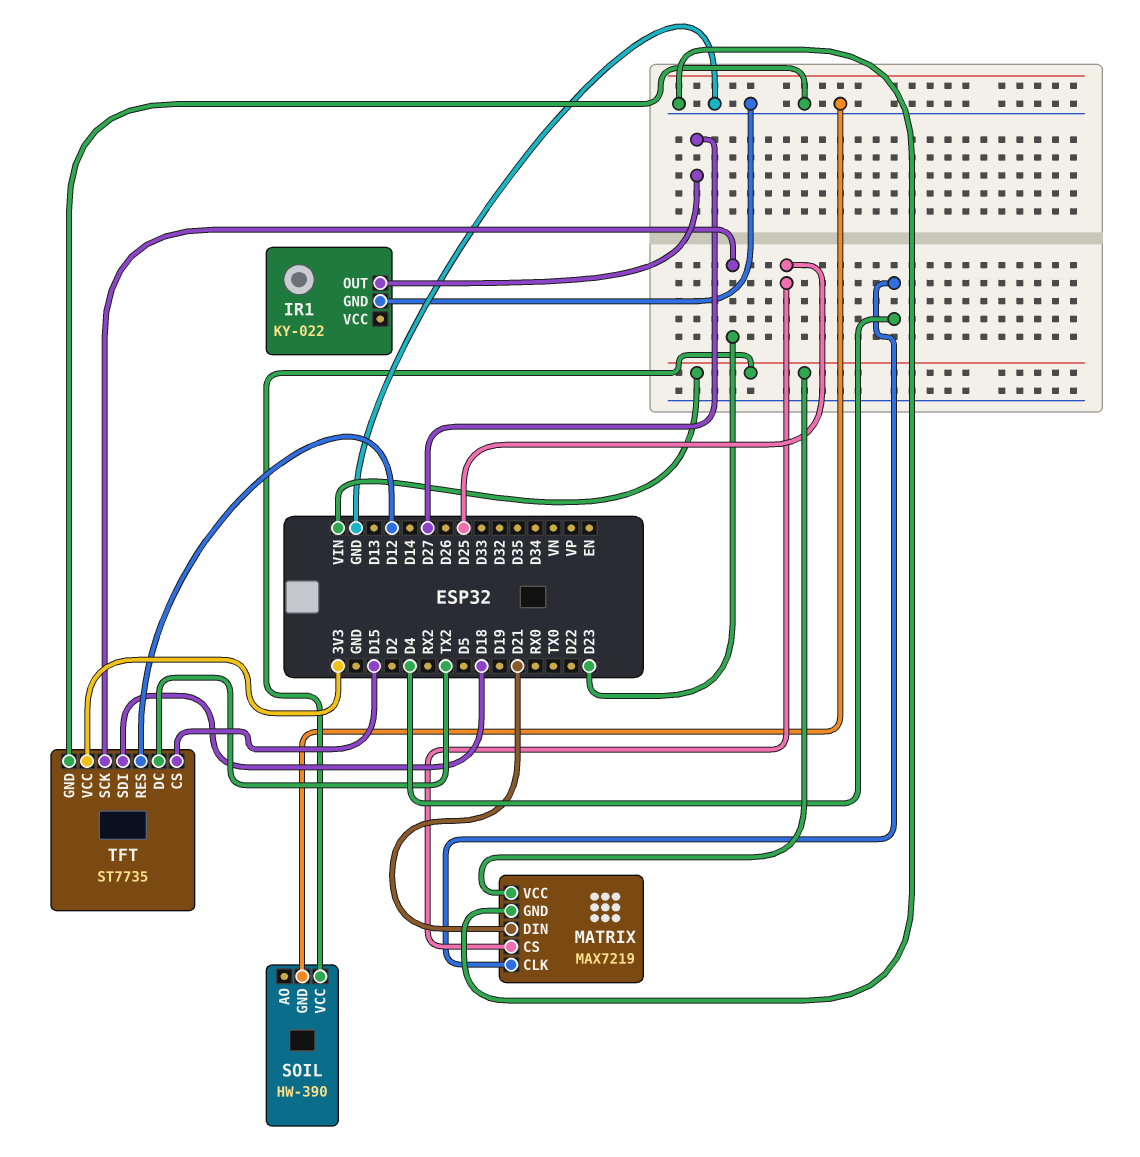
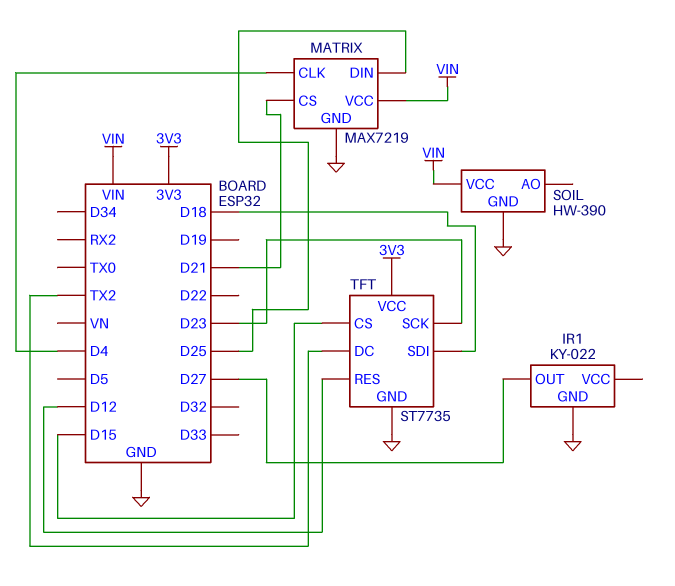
MATRIX pin CS: D25 -> D21
MATRIX pin DIN: D21 -> D25

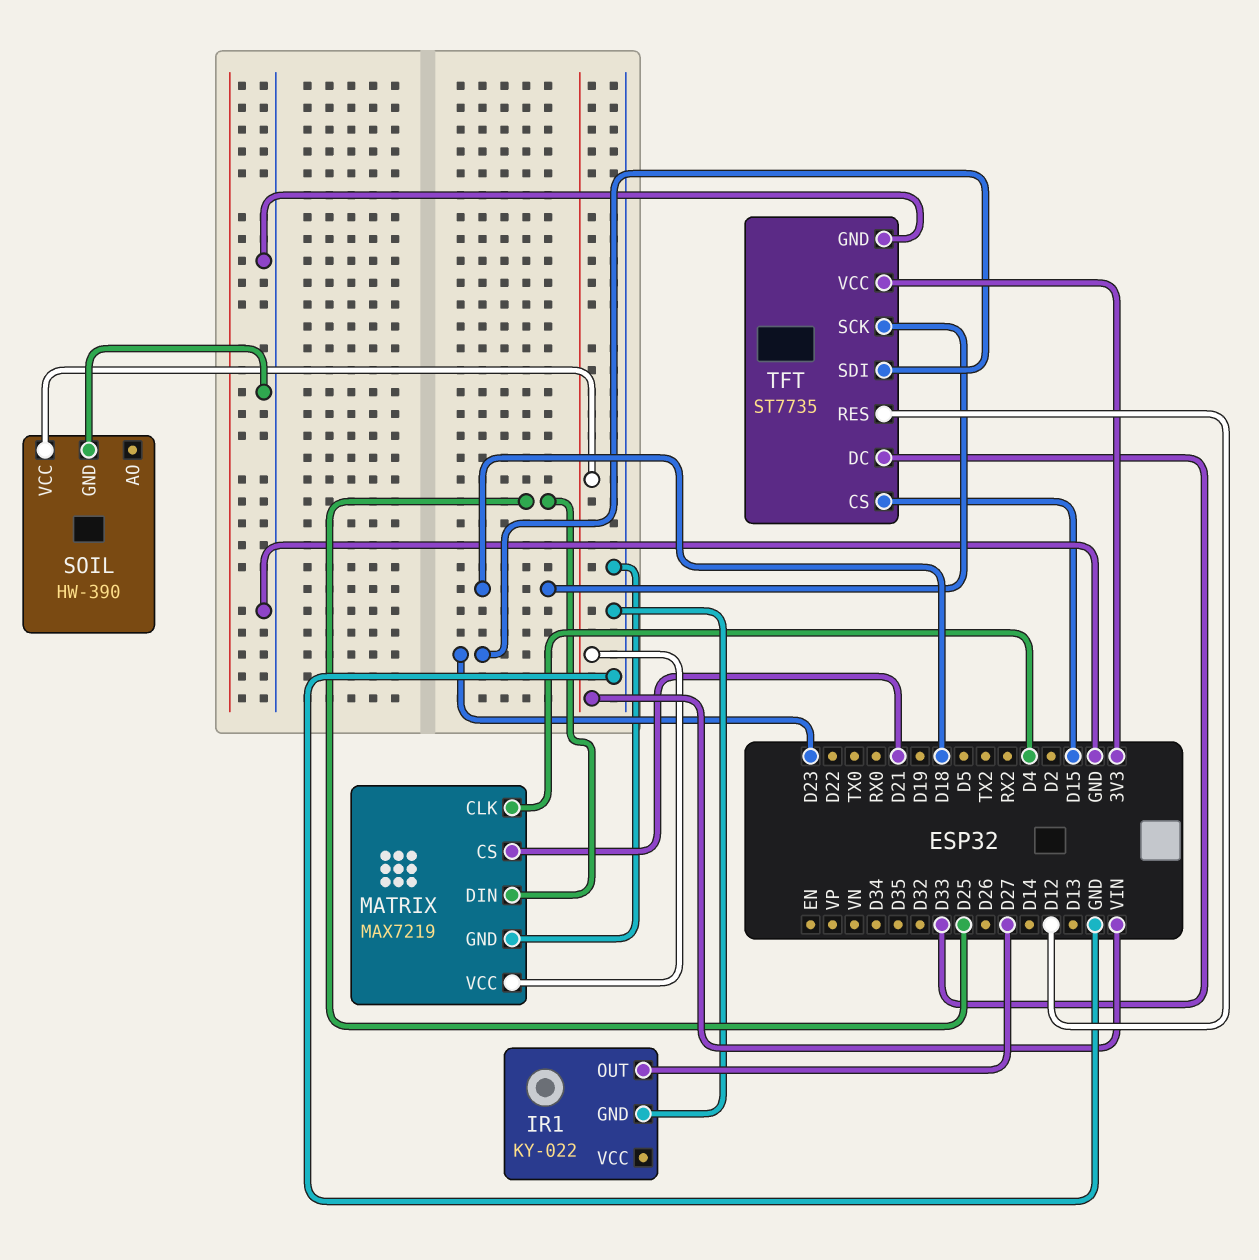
TFT pin DC: TX2 -> D33
TFT pin SCK: D23 -> D18
TFT pin SDI: D18 -> D23

